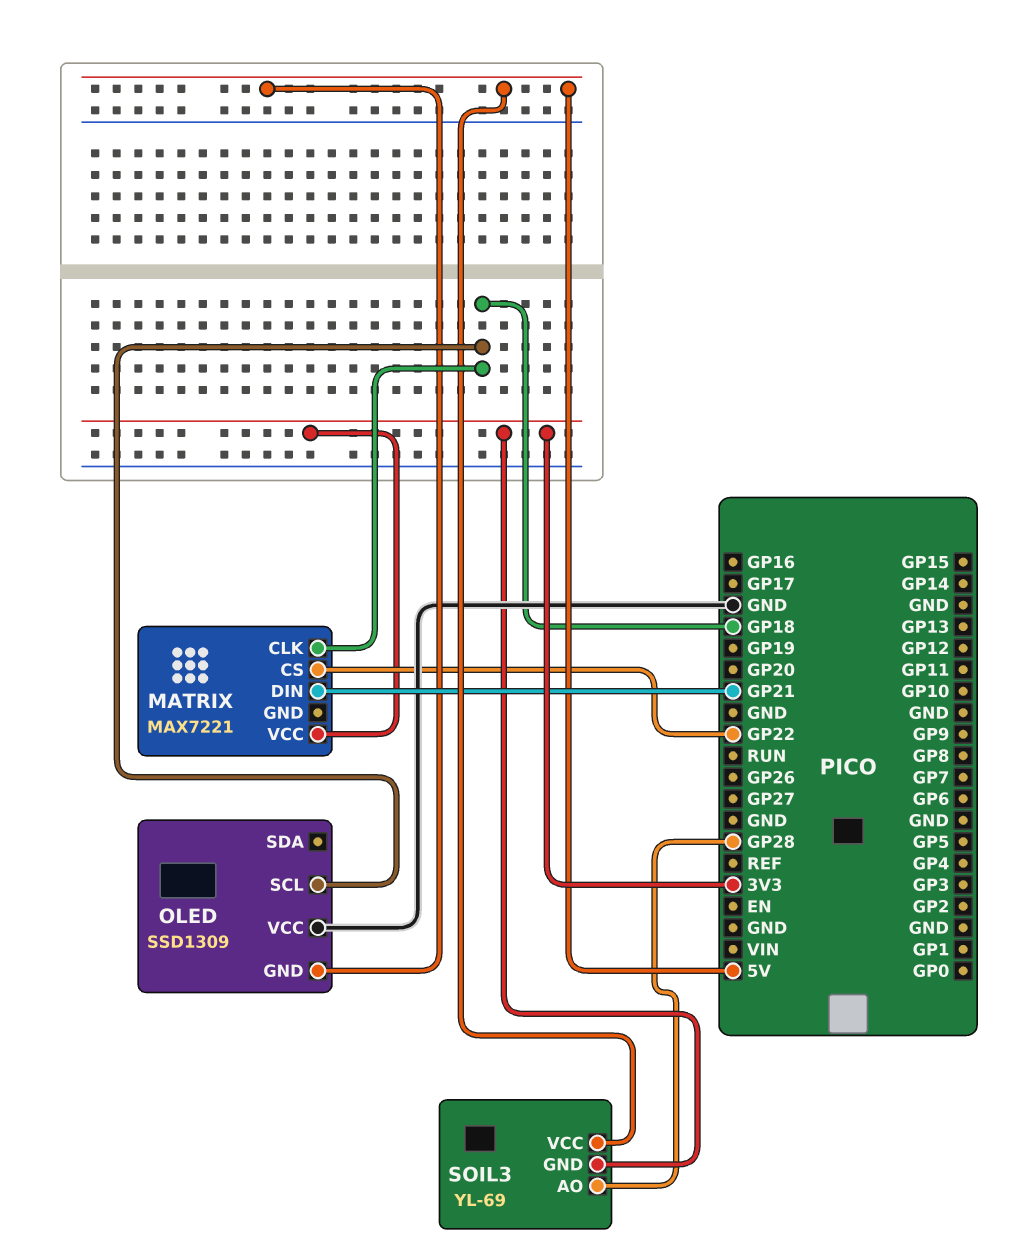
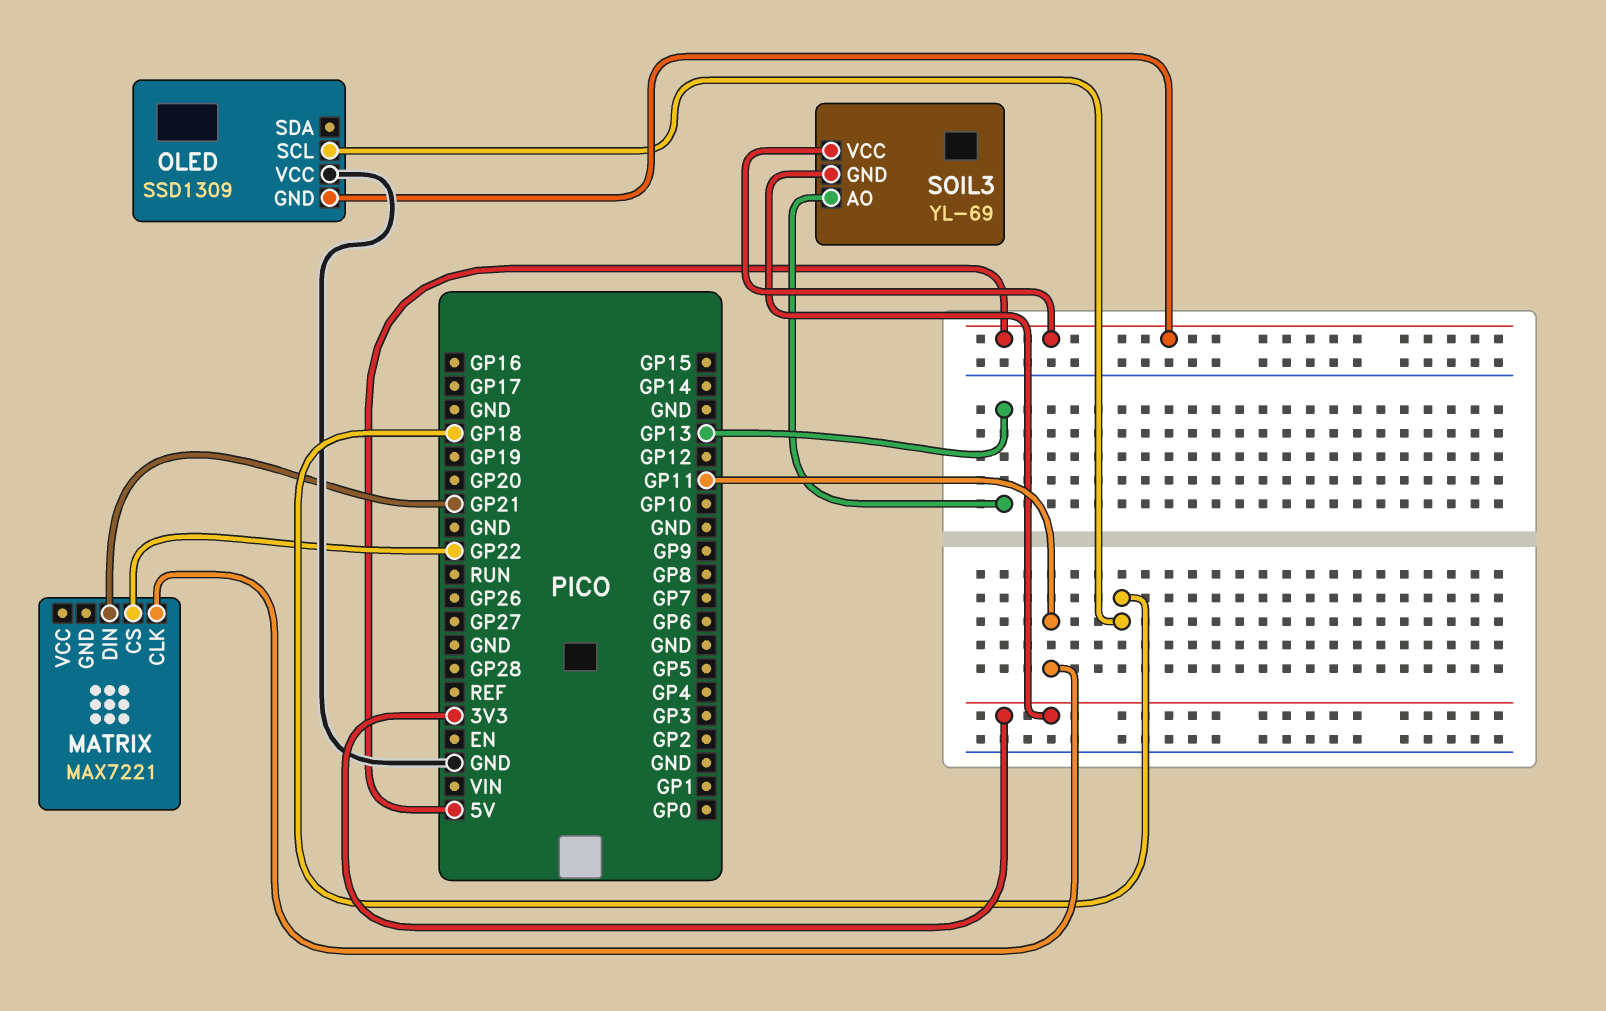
MATRIX pin CLK: GP18 -> GP11
MATRIX pin VCC: 3V3 -> none
SOIL3 pin AO: GP28 -> GP13

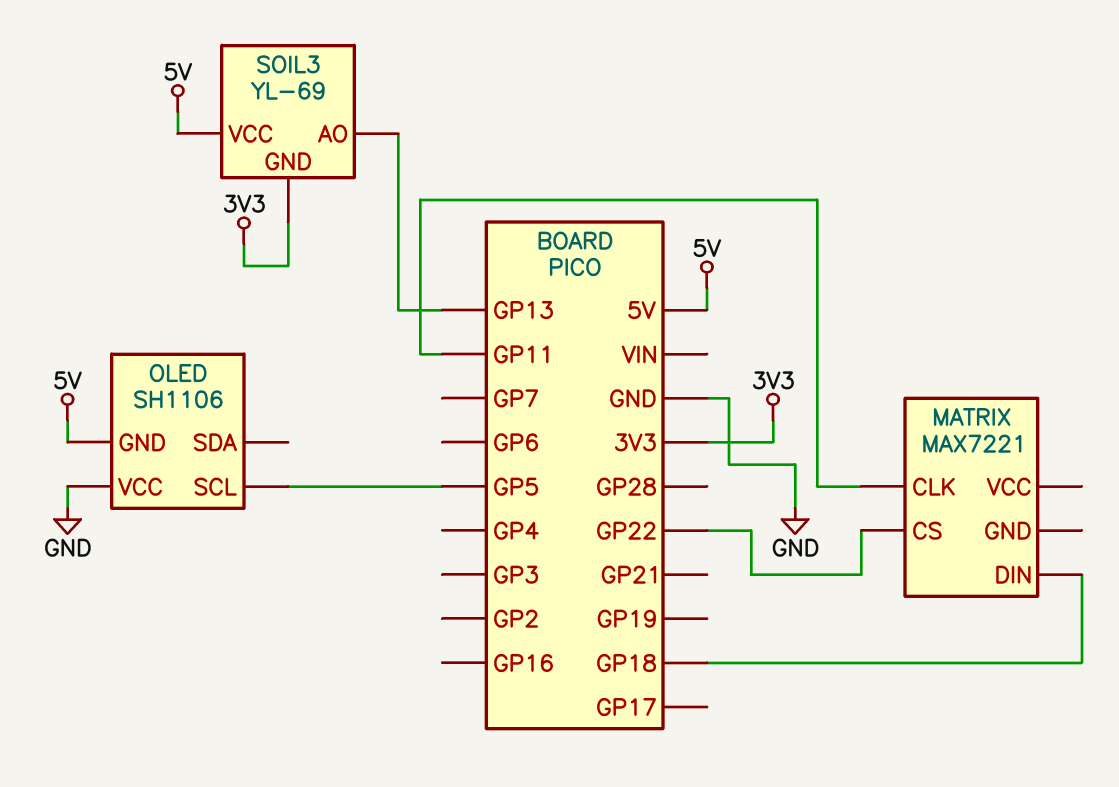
MATRIX pin DIN: GP21 -> GP18
OLED: SSD1309 -> SH1106
OLED pin SCL: GP18 -> GP5

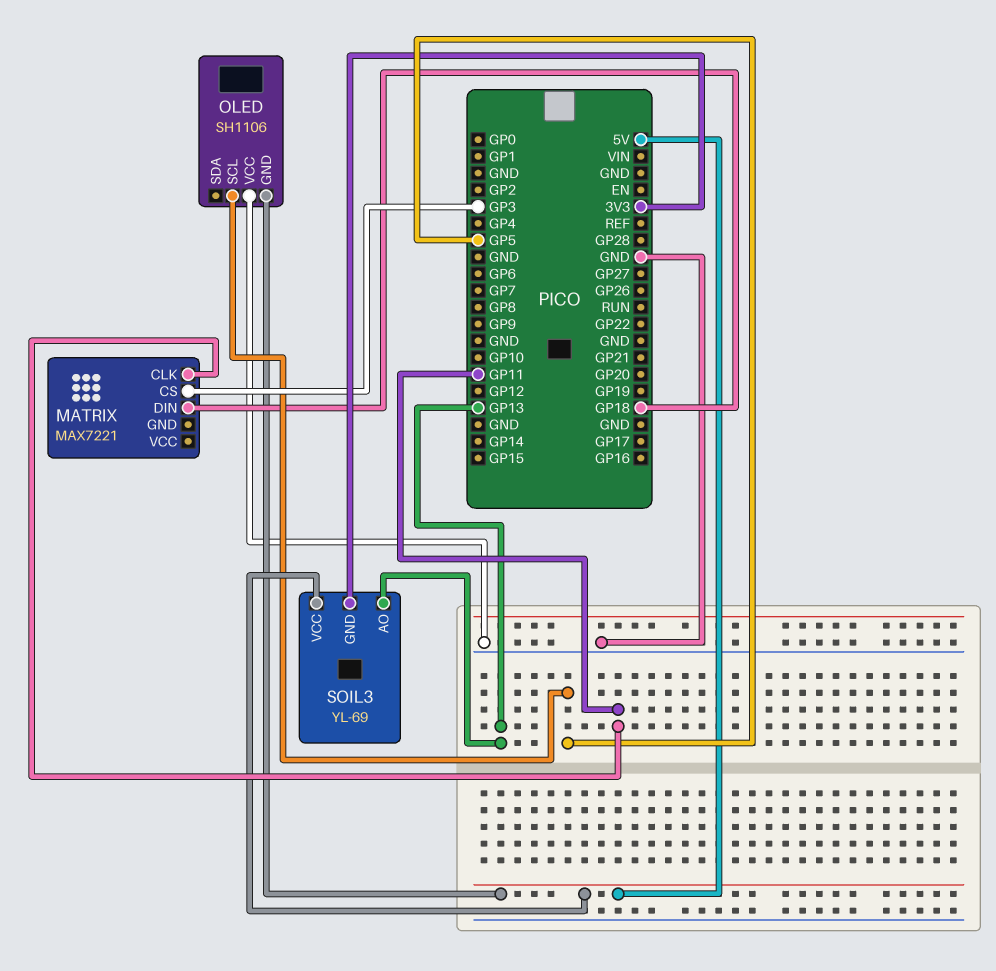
MATRIX pin CS: GP22 -> GP3

